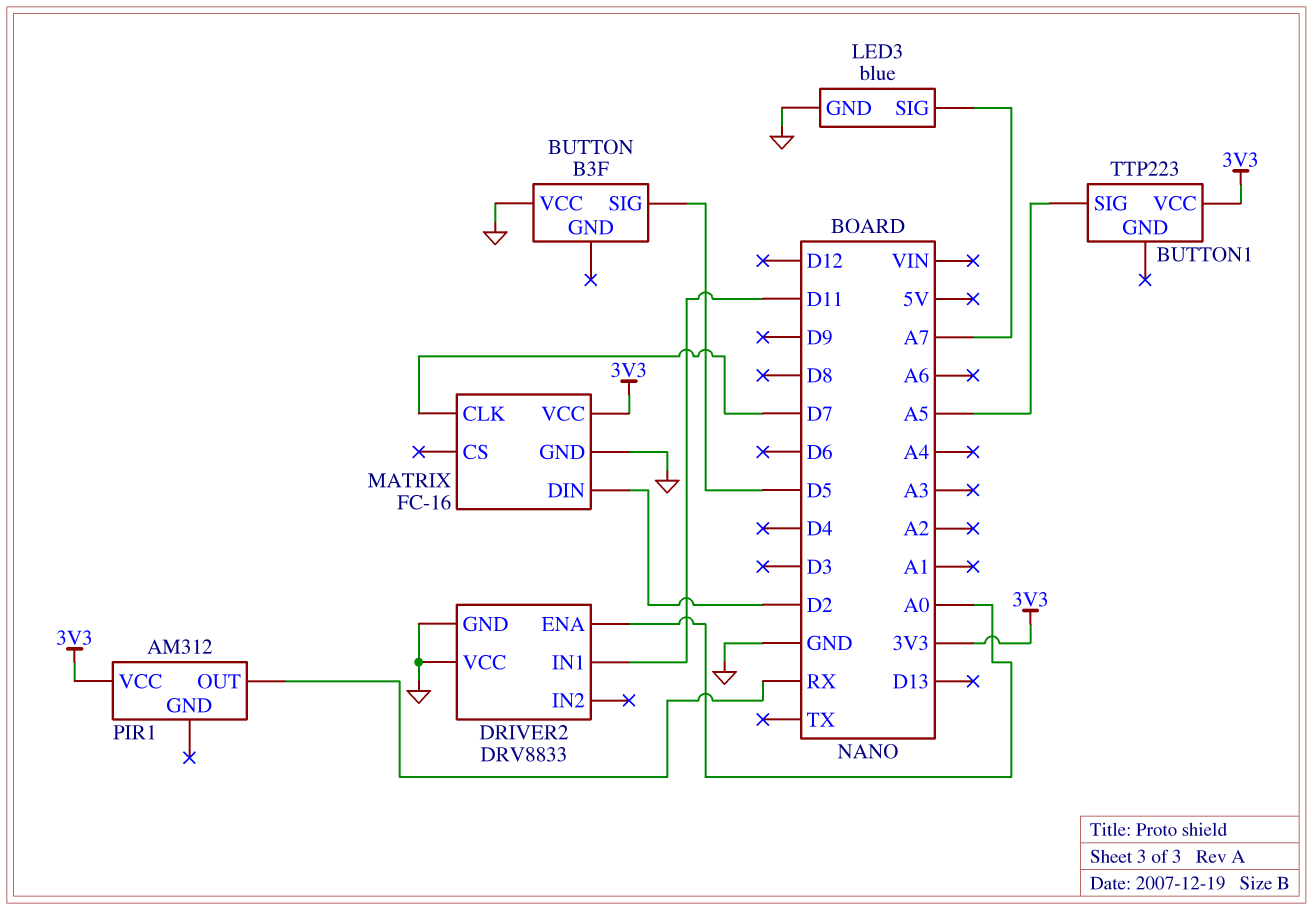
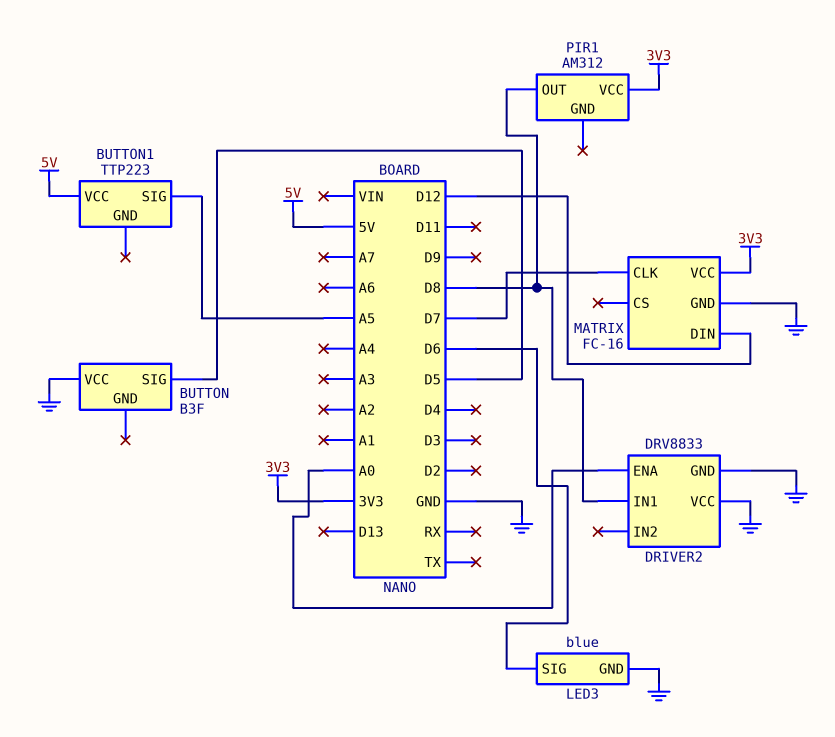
BUTTON1 pin VCC: 3V3 -> 5V
DRIVER2 pin IN1: D11 -> D8
LED3 pin SIG: A7 -> D6
MATRIX pin DIN: D2 -> D12
PIR1 pin OUT: RX -> D8

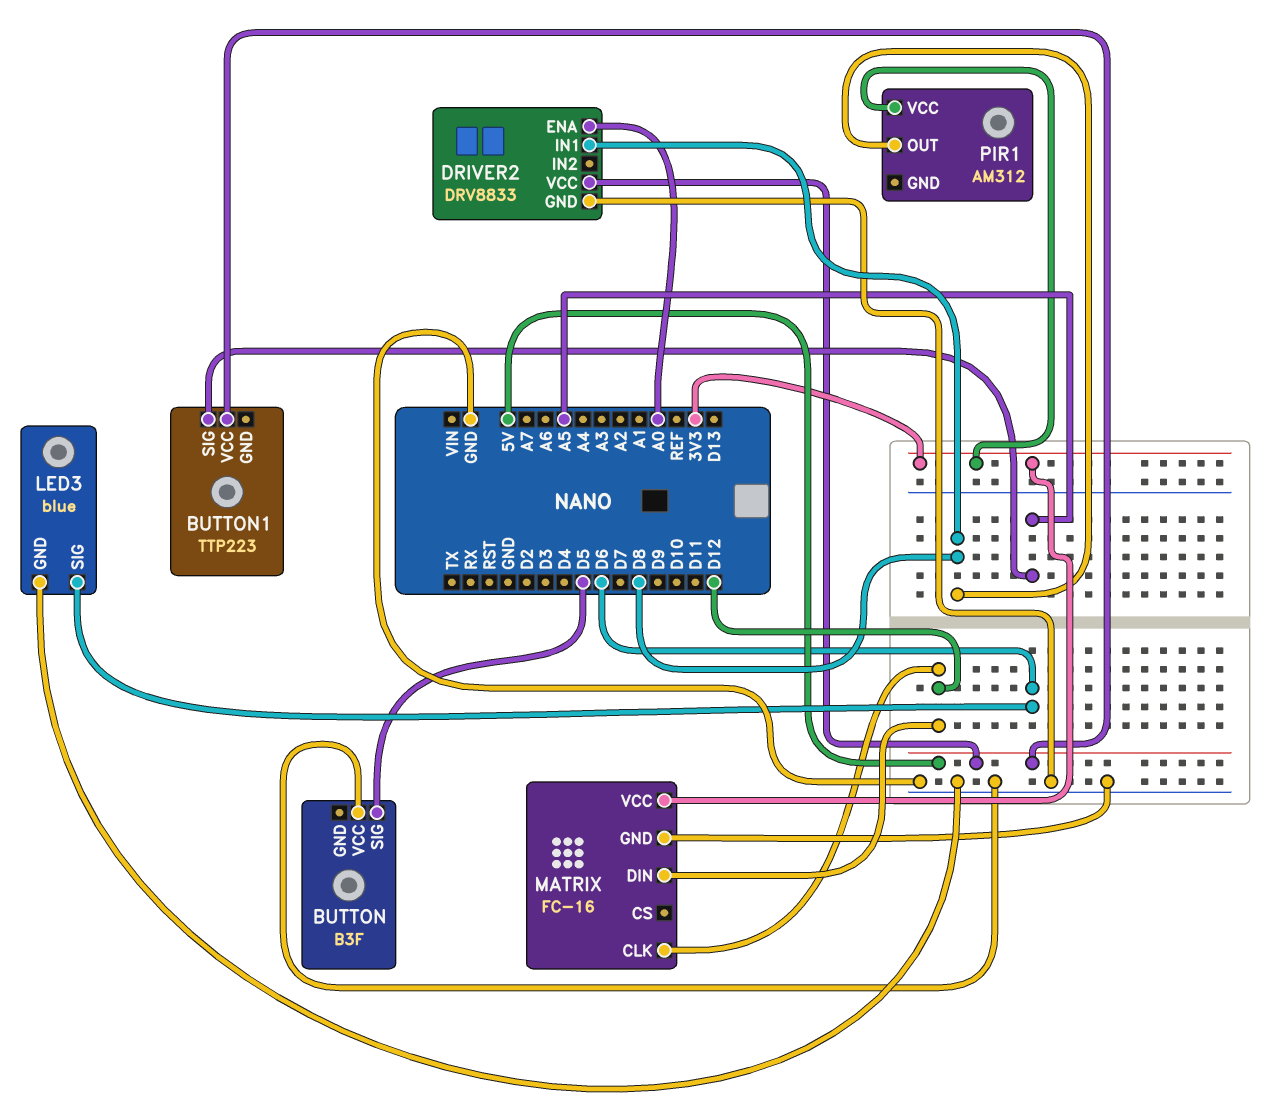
DRIVER2 pin VCC: GND -> 5V
MATRIX pin CLK: D7 -> D12

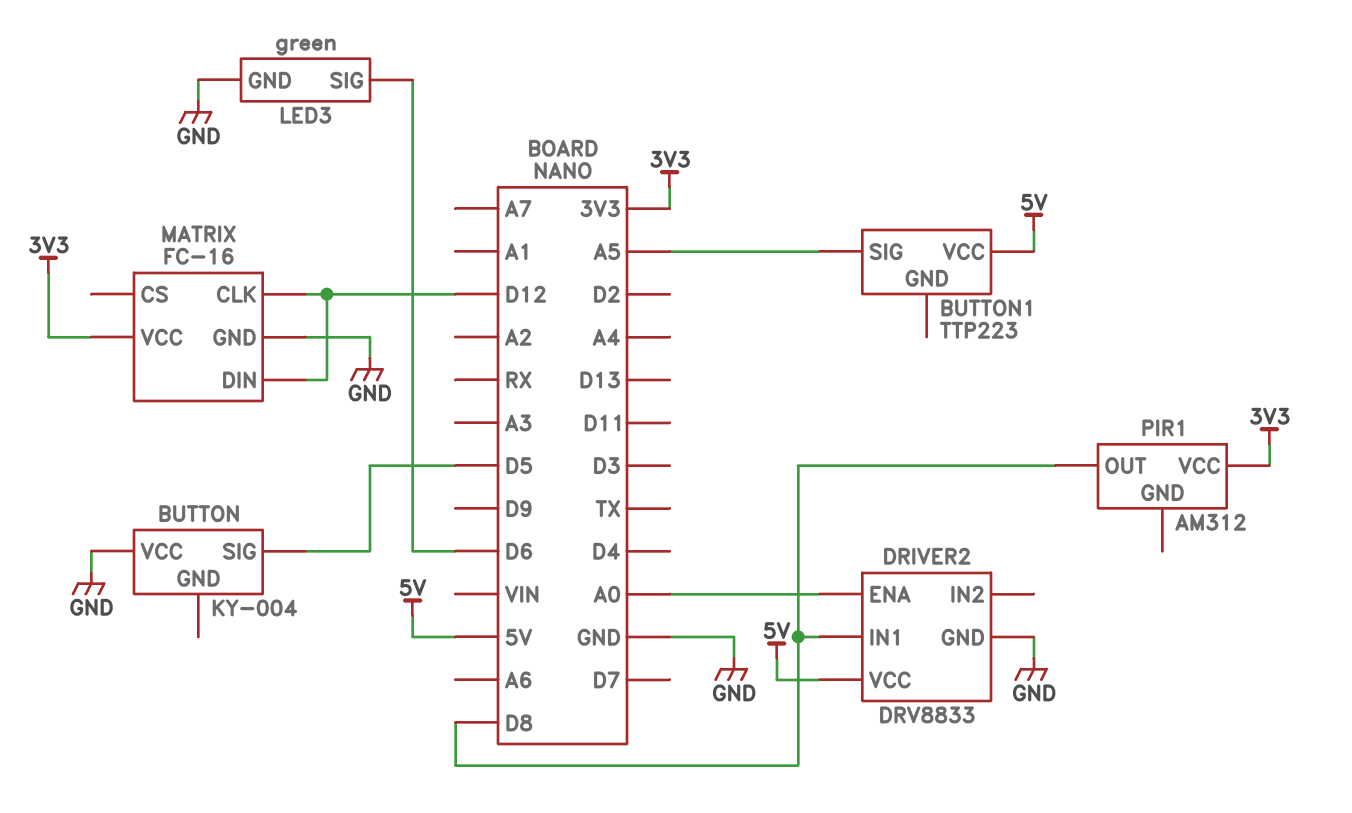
BUTTON: B3F -> KY-004
LED3: blue -> green

